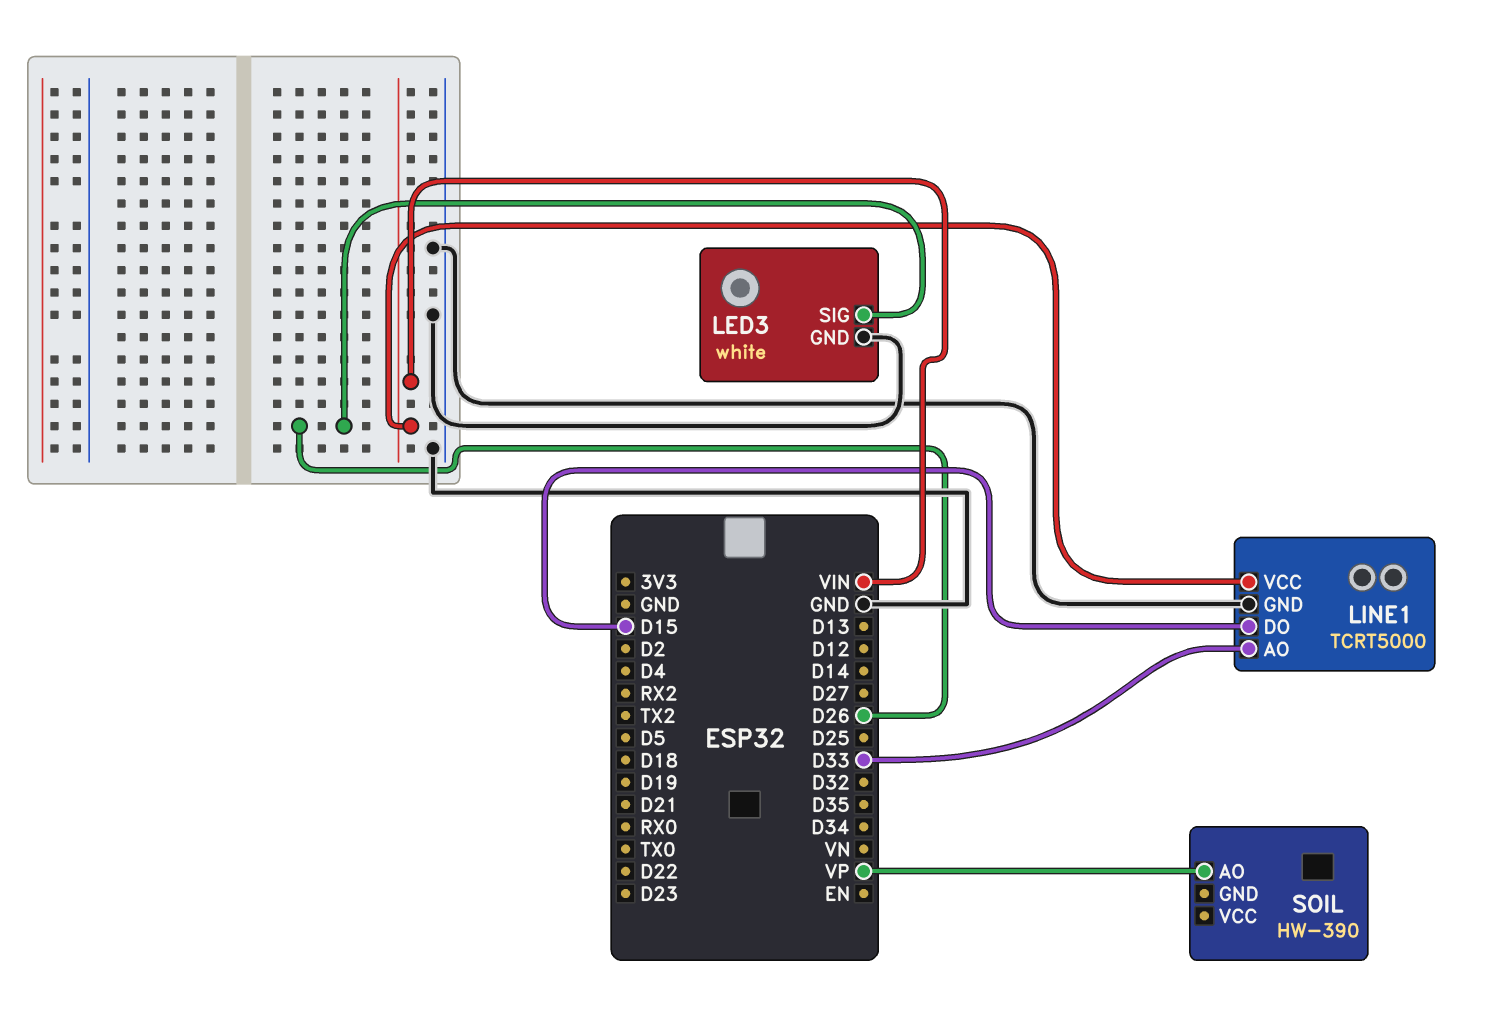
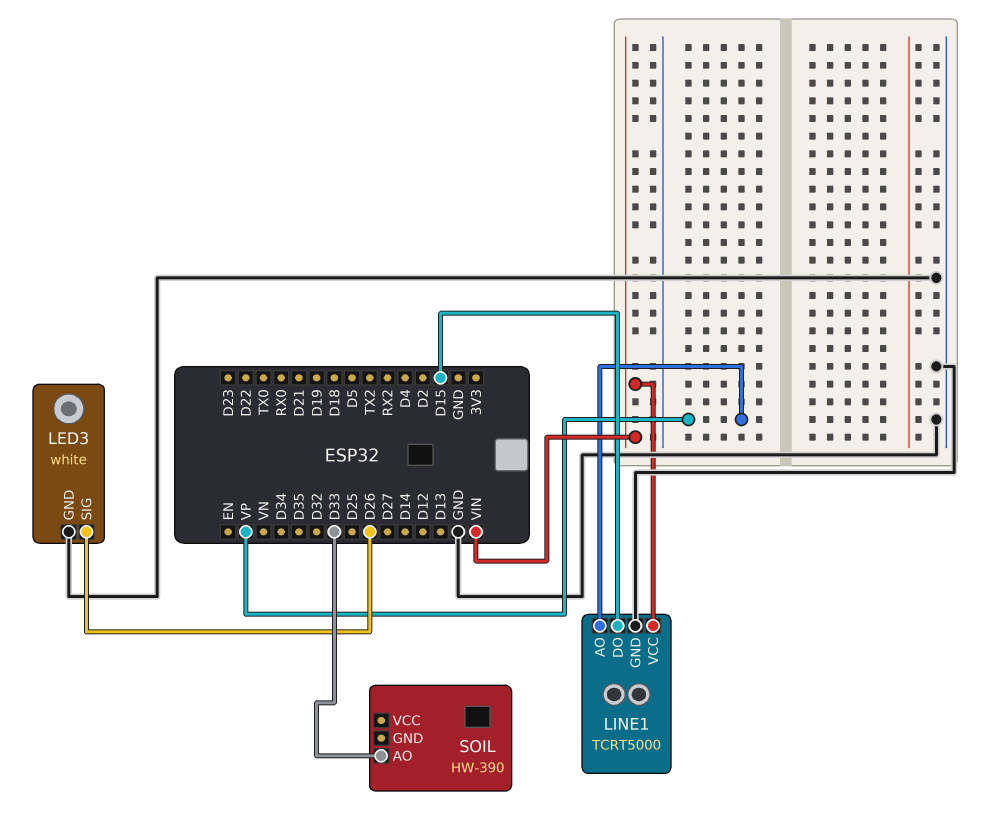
LINE1 pin AO: D33 -> VP
SOIL pin AO: VP -> D33

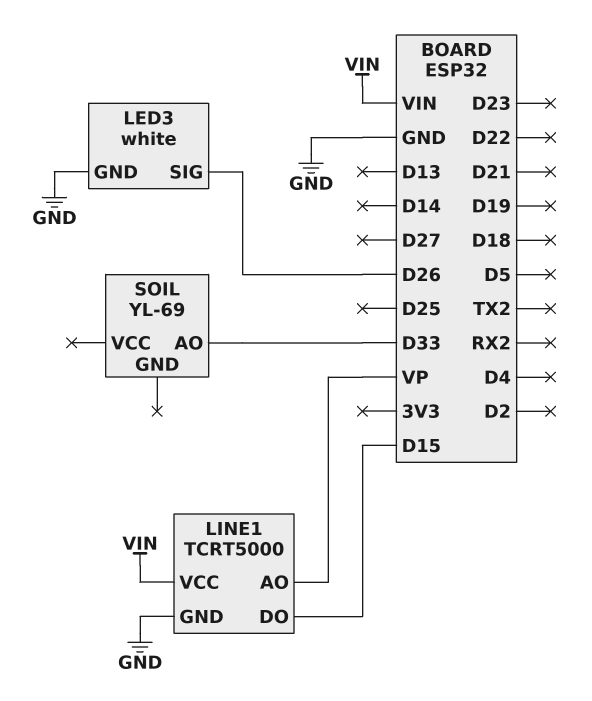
SOIL: HW-390 -> YL-69

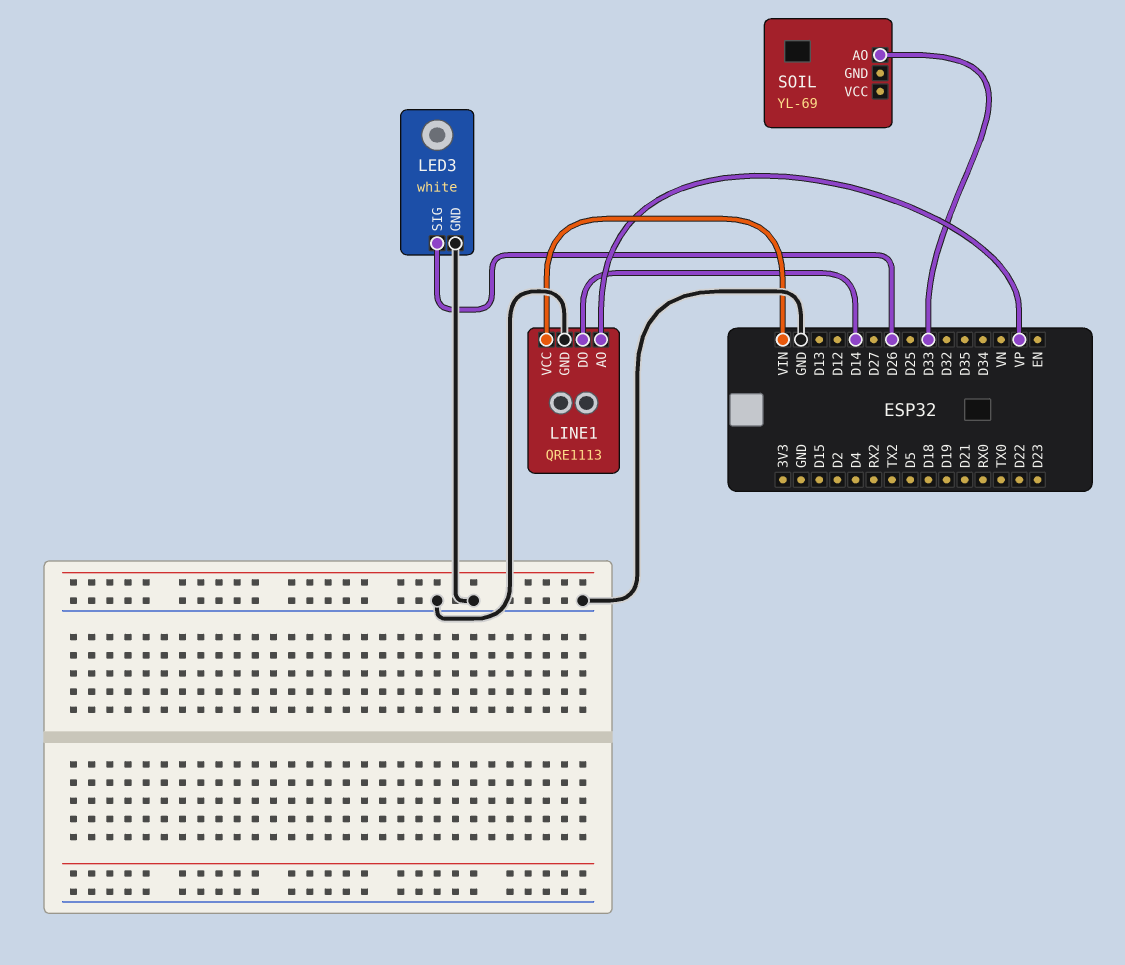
LINE1: TCRT5000 -> QRE1113
LINE1 pin DO: D15 -> D14

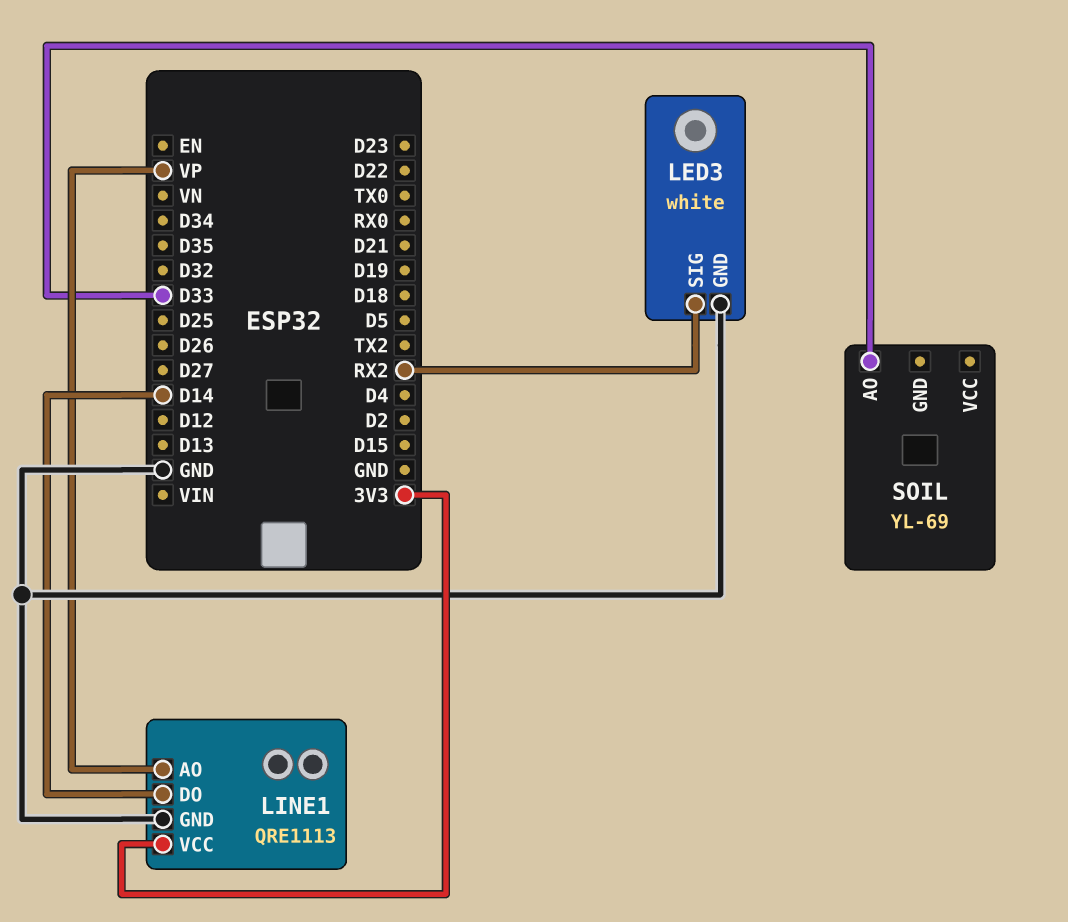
LED3 pin SIG: D26 -> RX2
LINE1 pin VCC: VIN -> 3V3

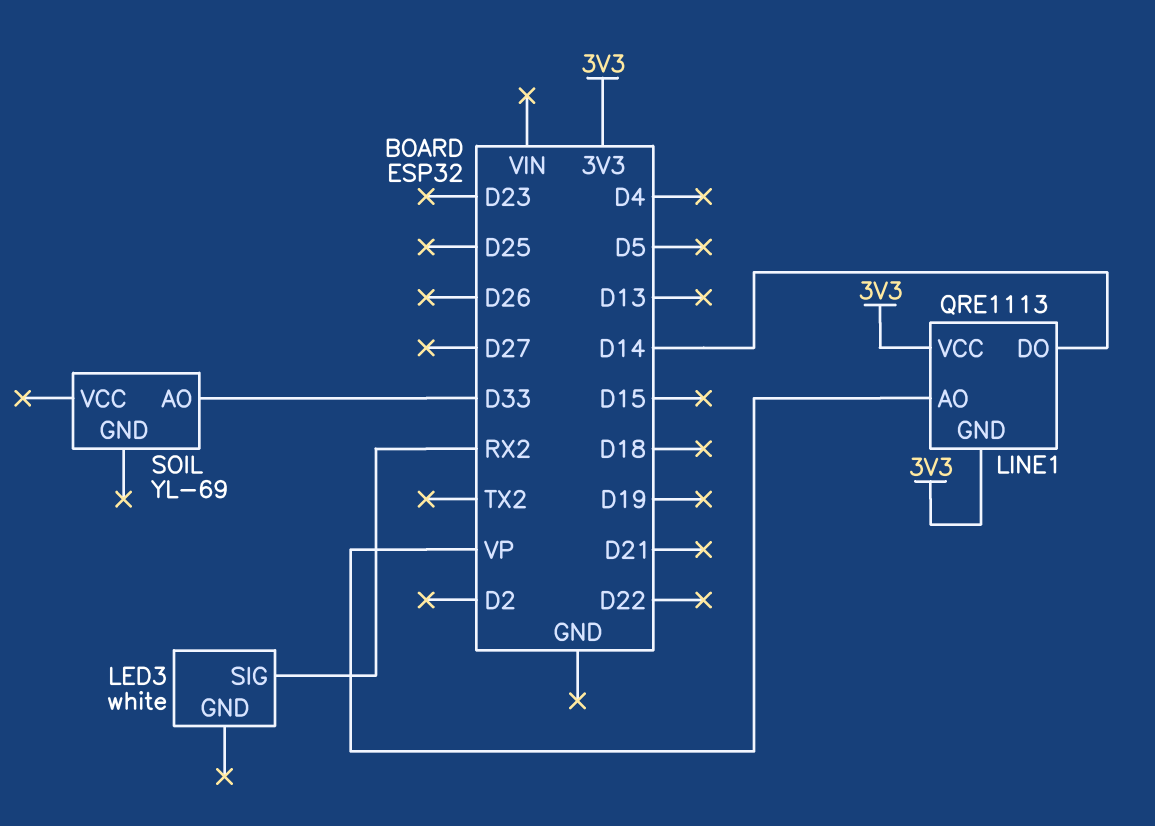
LED3 pin GND: GND -> none
LINE1 pin GND: GND -> 3V3

